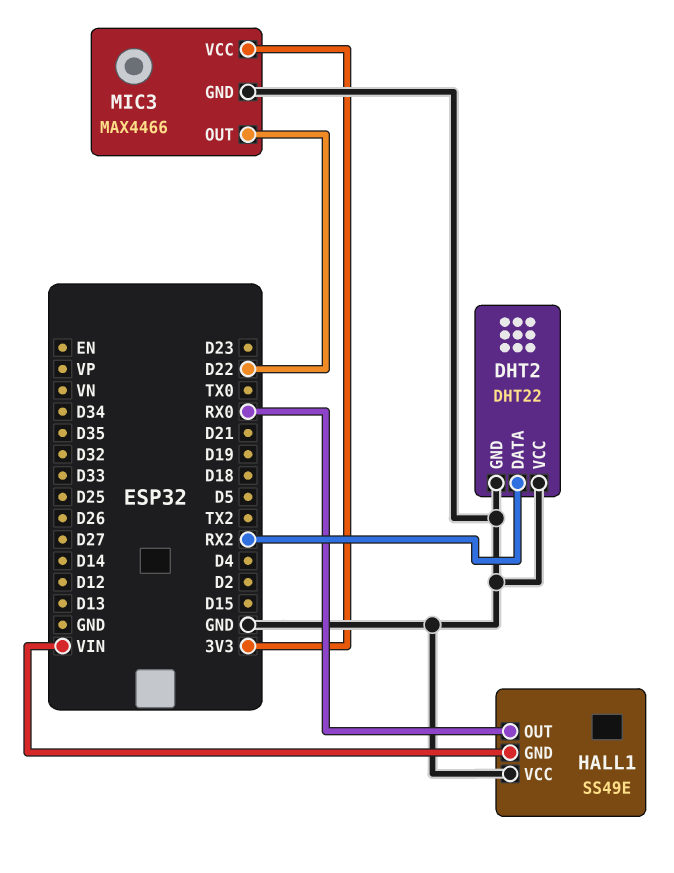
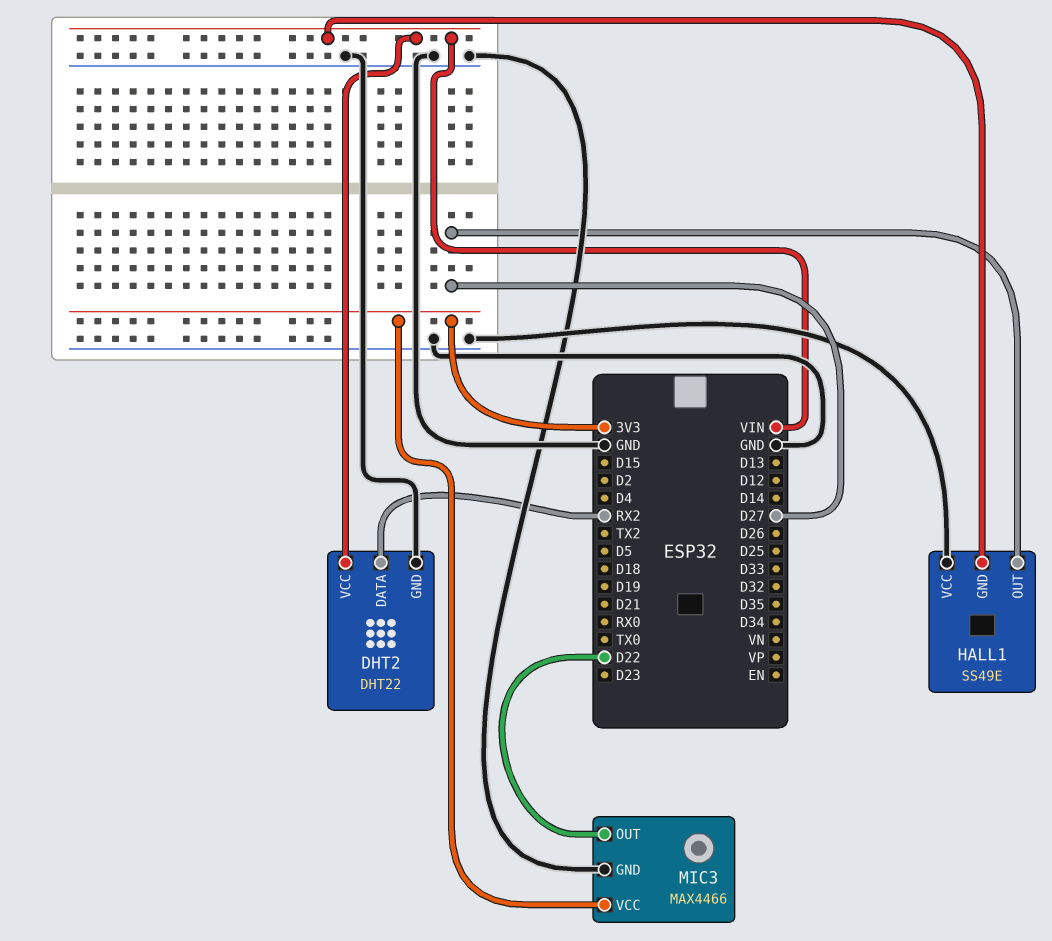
DHT2 pin VCC: GND -> VIN
HALL1 pin OUT: RX0 -> D27

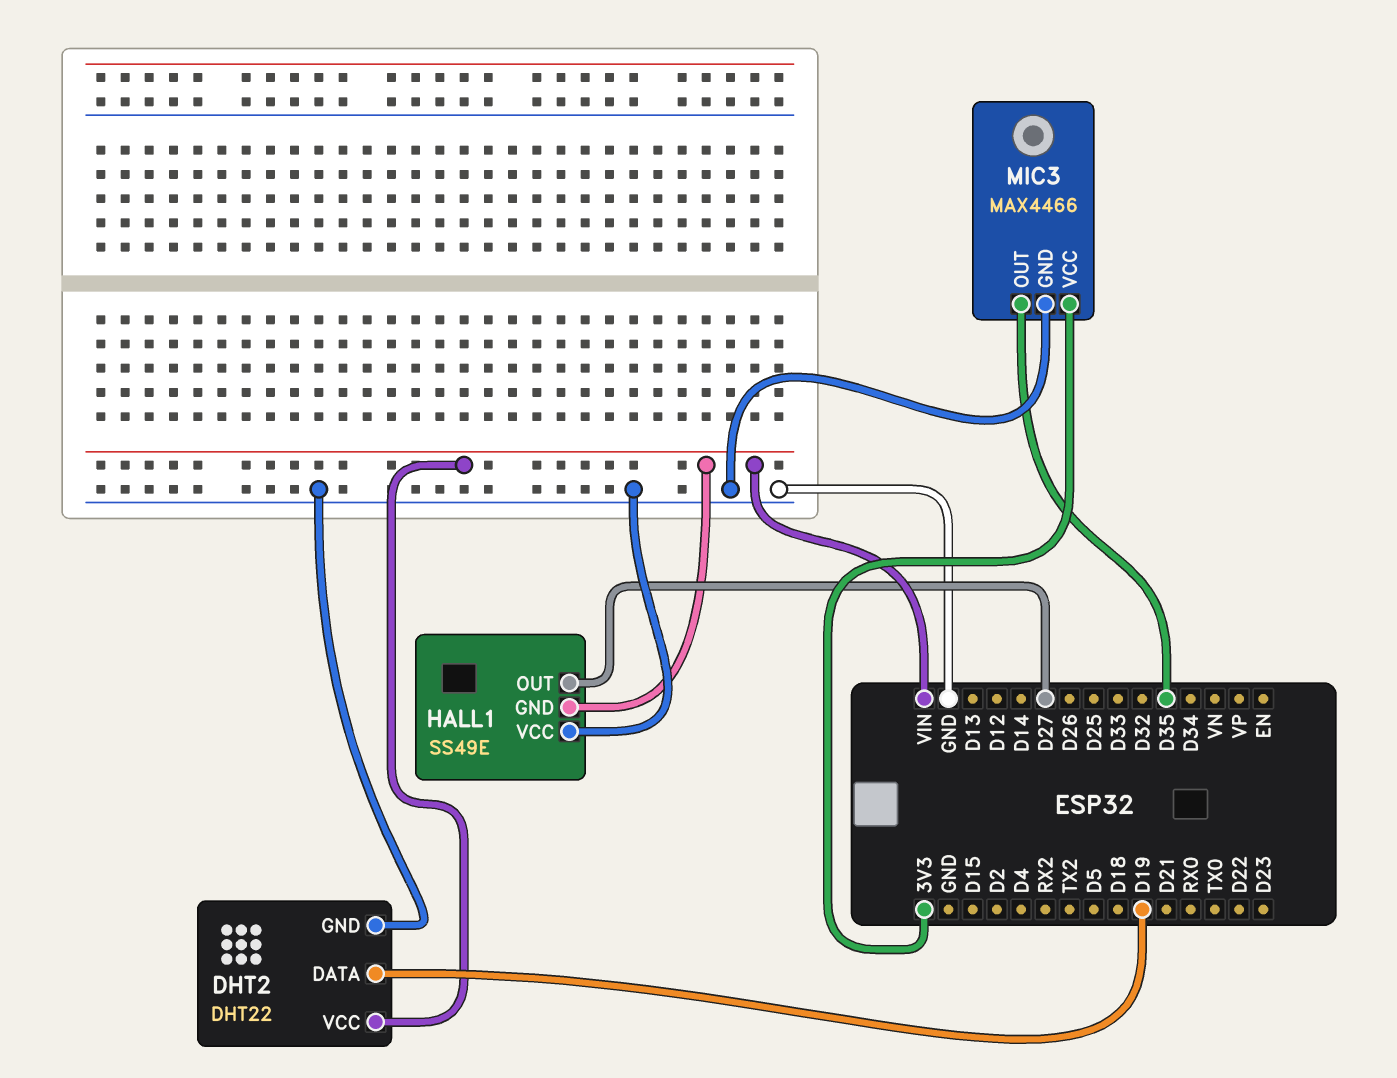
DHT2 pin DATA: RX2 -> D19
MIC3 pin OUT: D22 -> D35

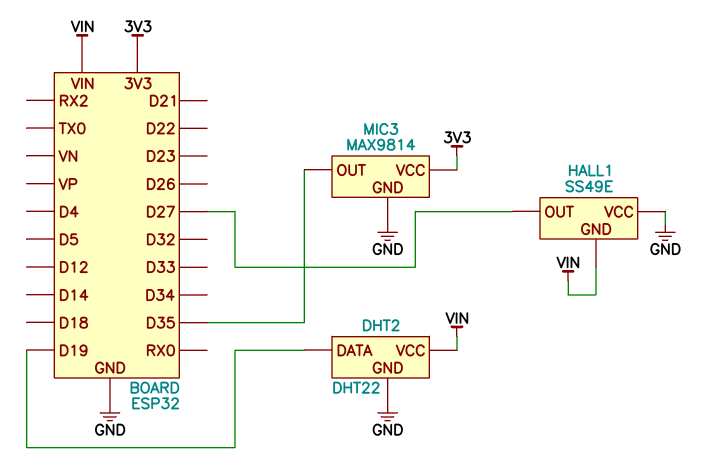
MIC3: MAX4466 -> MAX9814

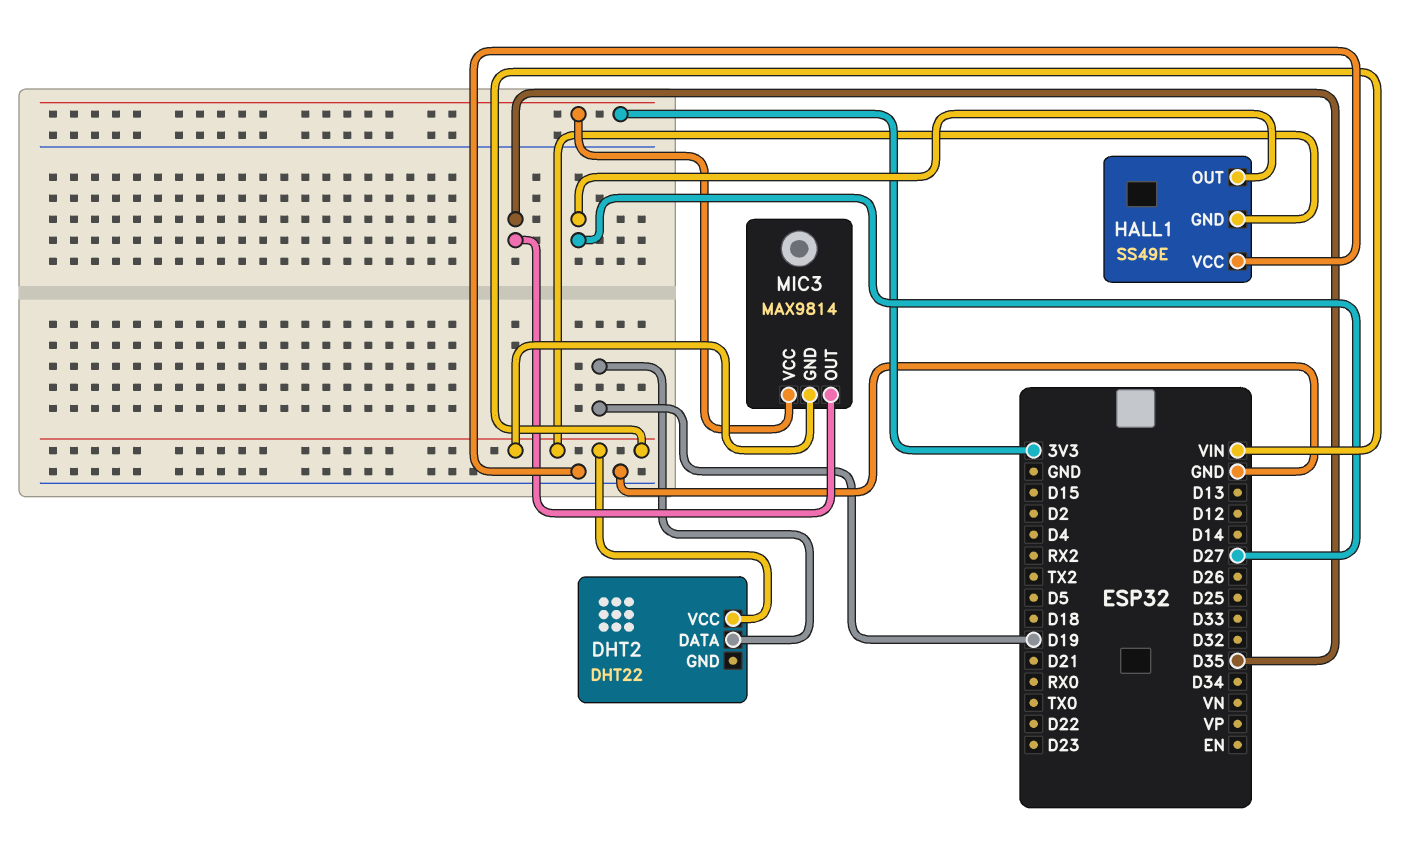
DHT2 pin GND: GND -> none
MIC3 pin GND: GND -> VIN

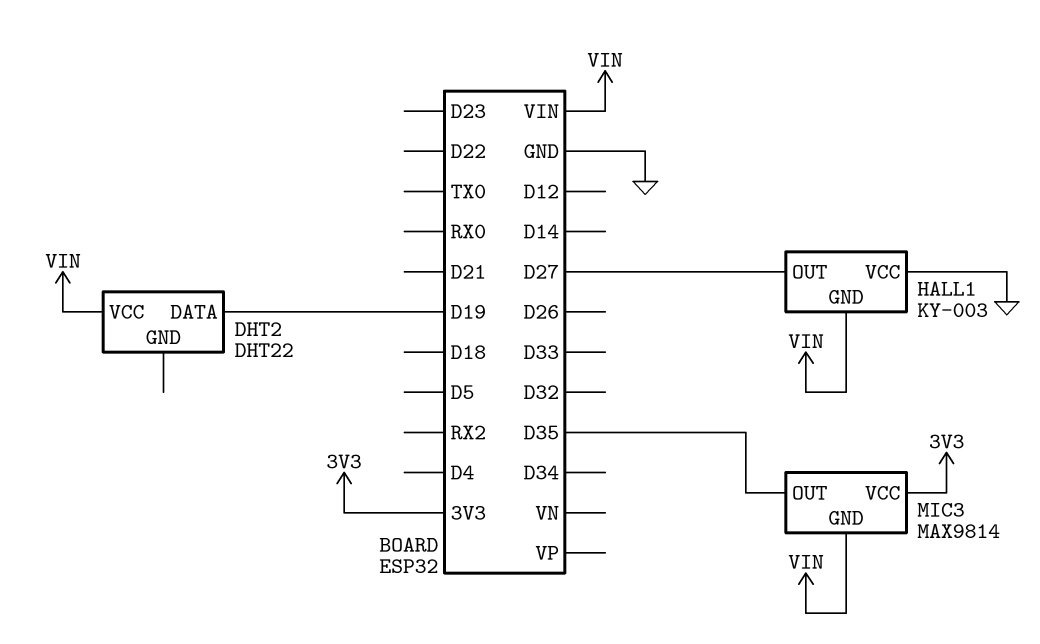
HALL1: SS49E -> KY-003

